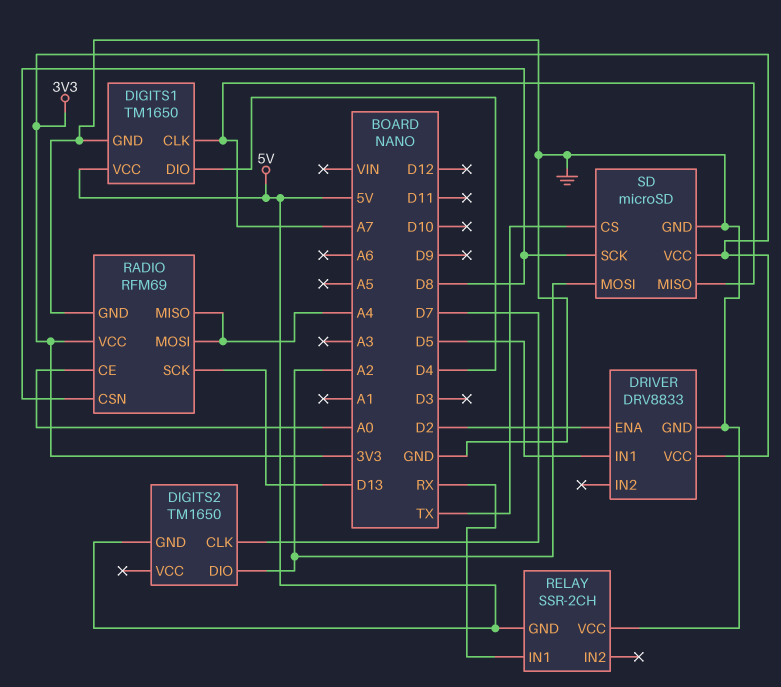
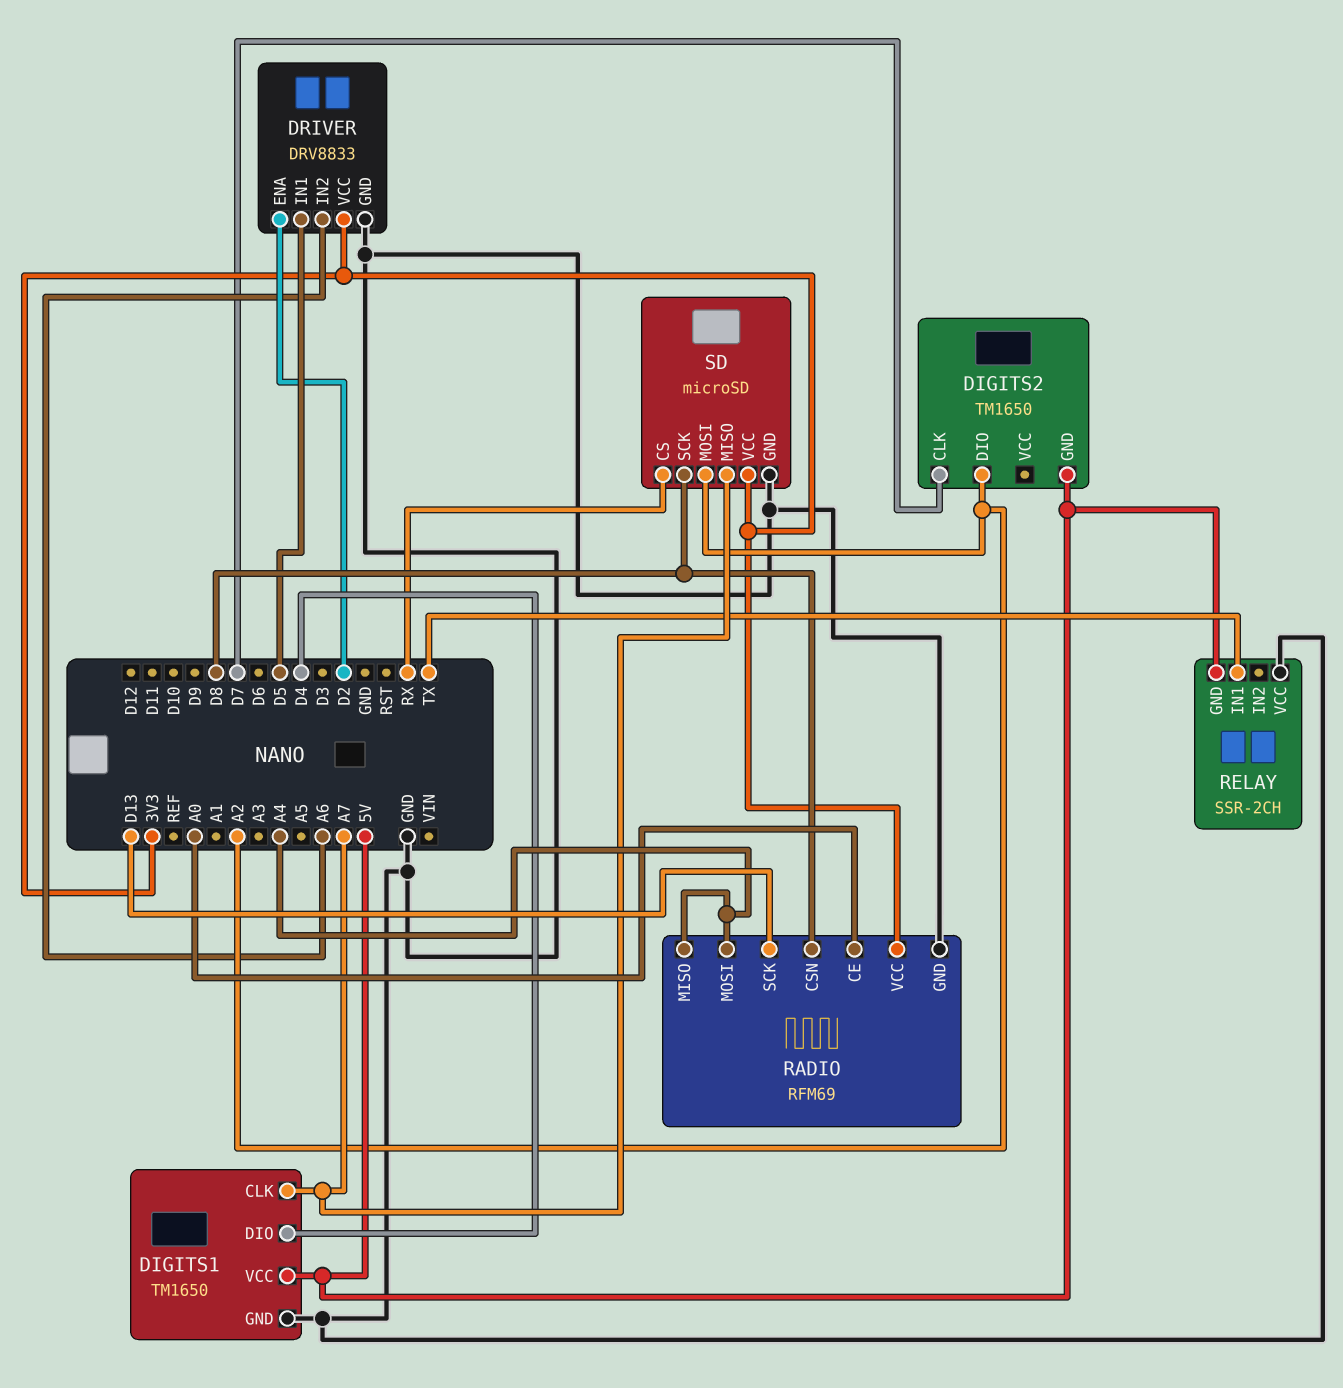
DRIVER pin IN2: none -> A6
RELAY pin IN1: RX -> TX
SD pin CS: TX -> RX

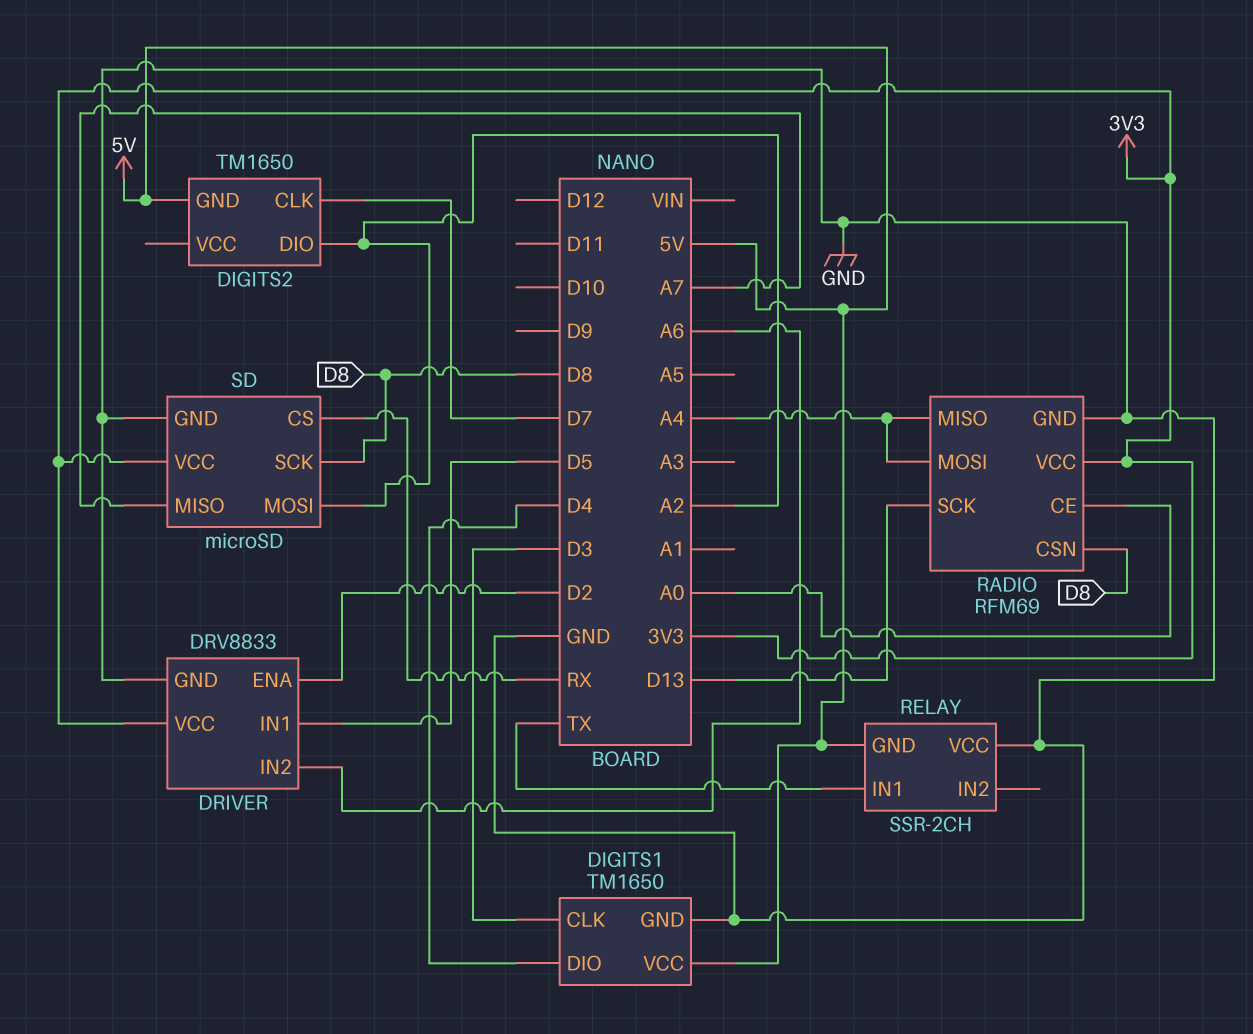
DIGITS1 pin CLK: A7 -> D3

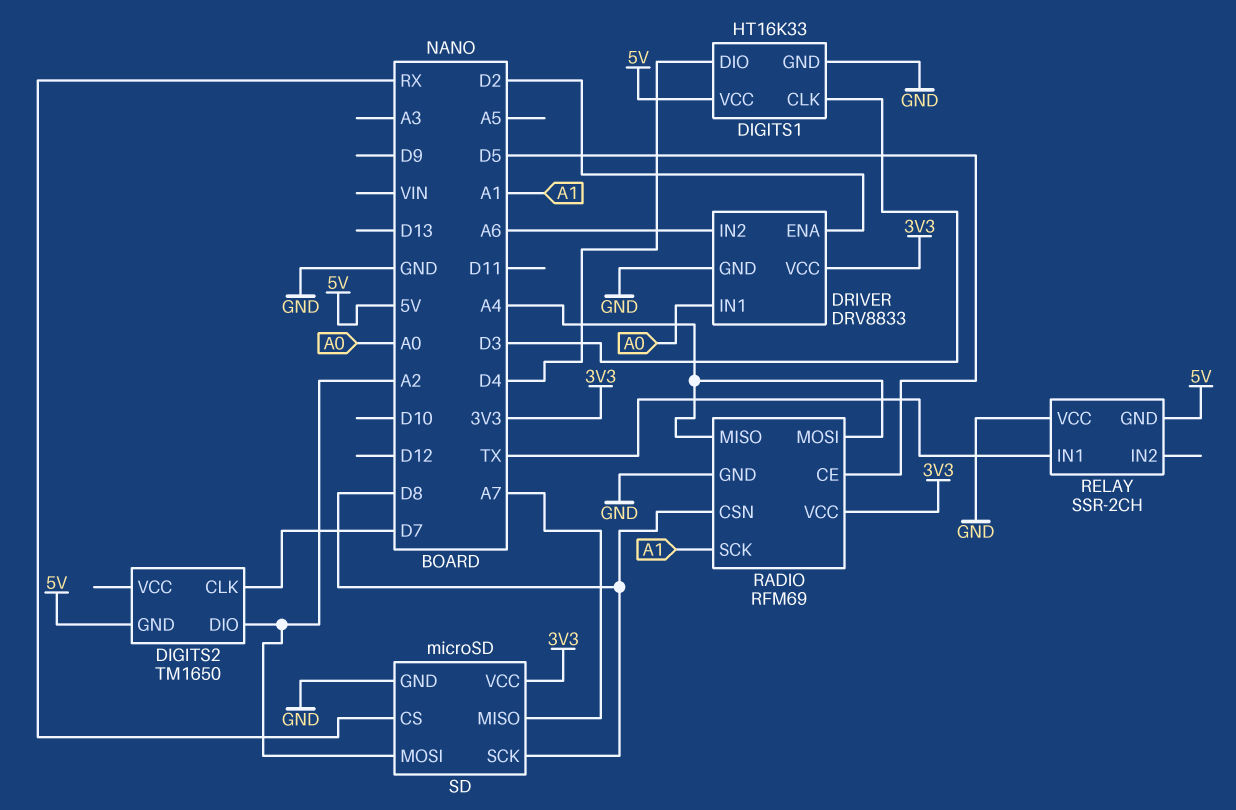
DIGITS1: TM1650 -> HT16K33
DRIVER pin IN1: D5 -> A0
RADIO pin CE: A0 -> D5
RADIO pin SCK: D13 -> A1

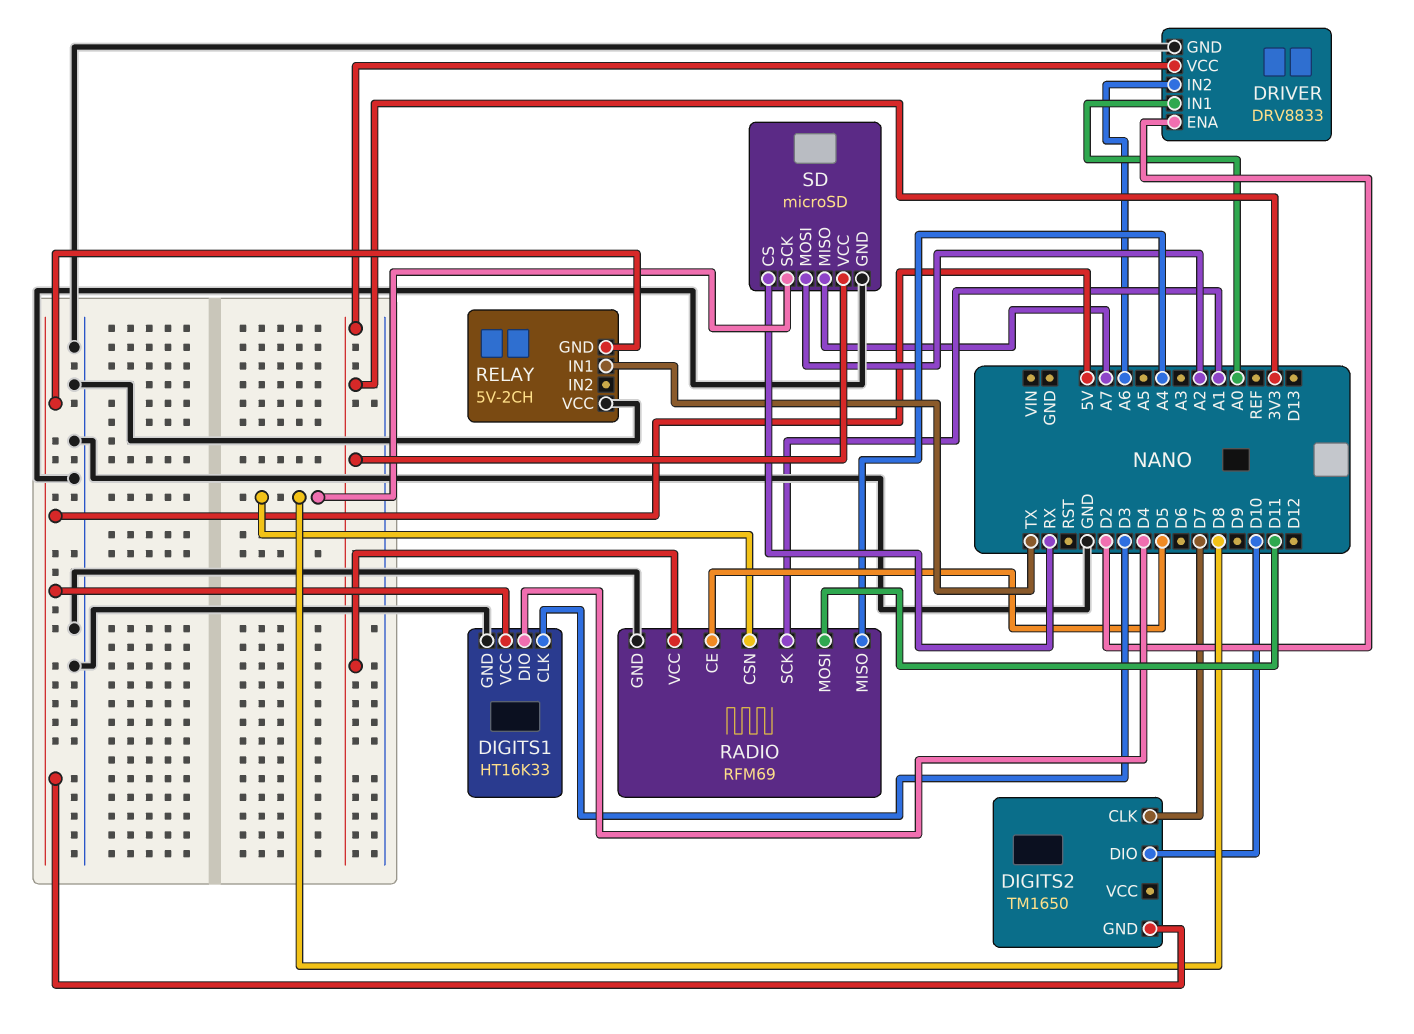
DIGITS2 pin DIO: A2 -> D10
RADIO pin MOSI: A4 -> D11
RELAY: SSR-2CH -> 5V-2CH

